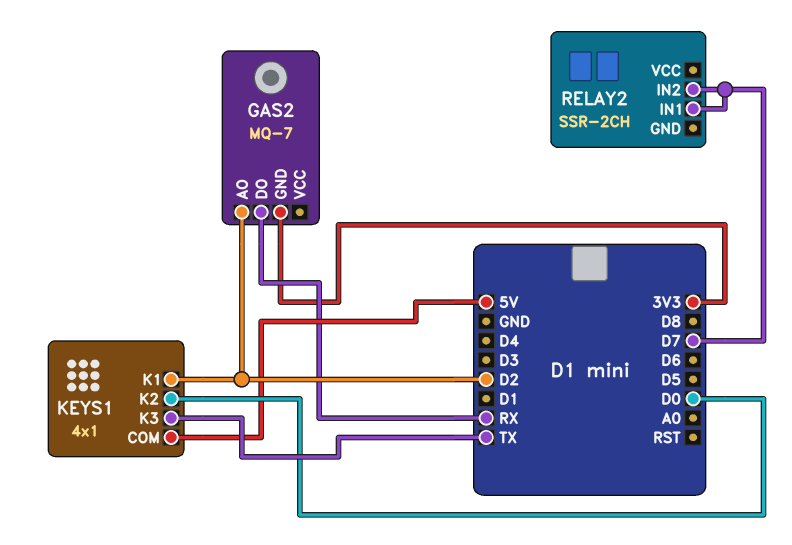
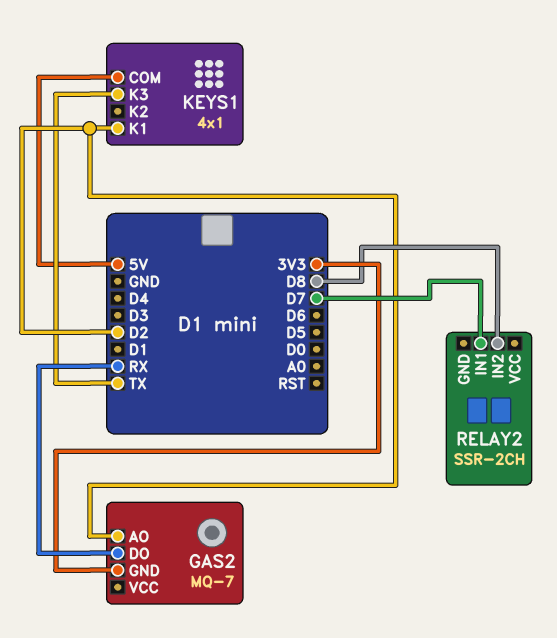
KEYS1 pin K2: D0 -> none
RELAY2 pin IN2: D7 -> D8

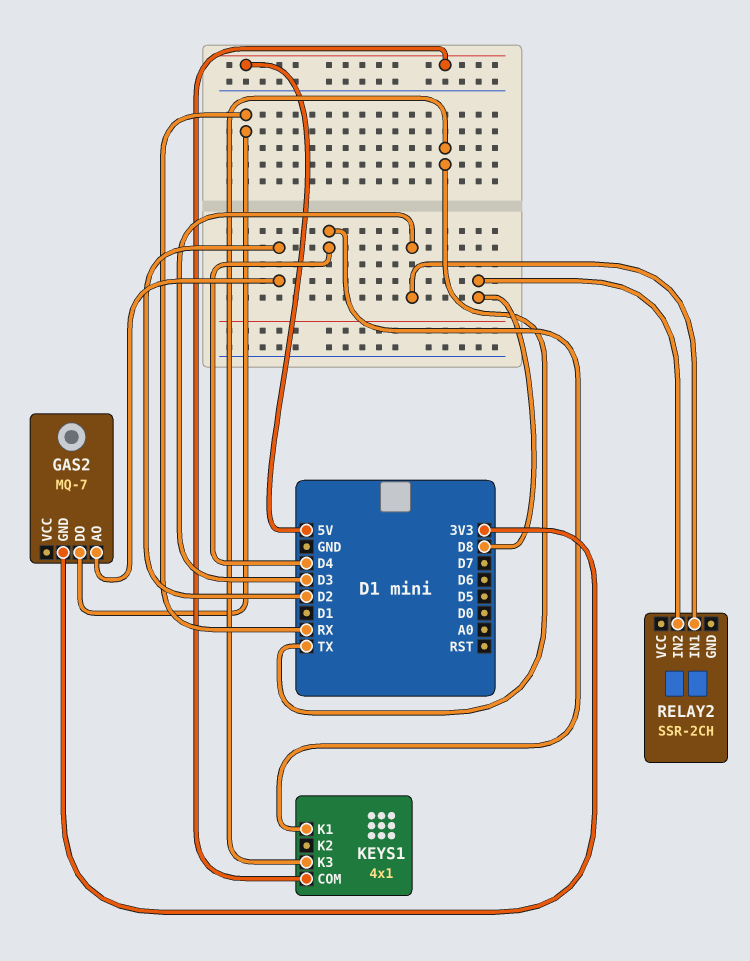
KEYS1 pin K1: D2 -> D4
RELAY2 pin IN1: D7 -> D3

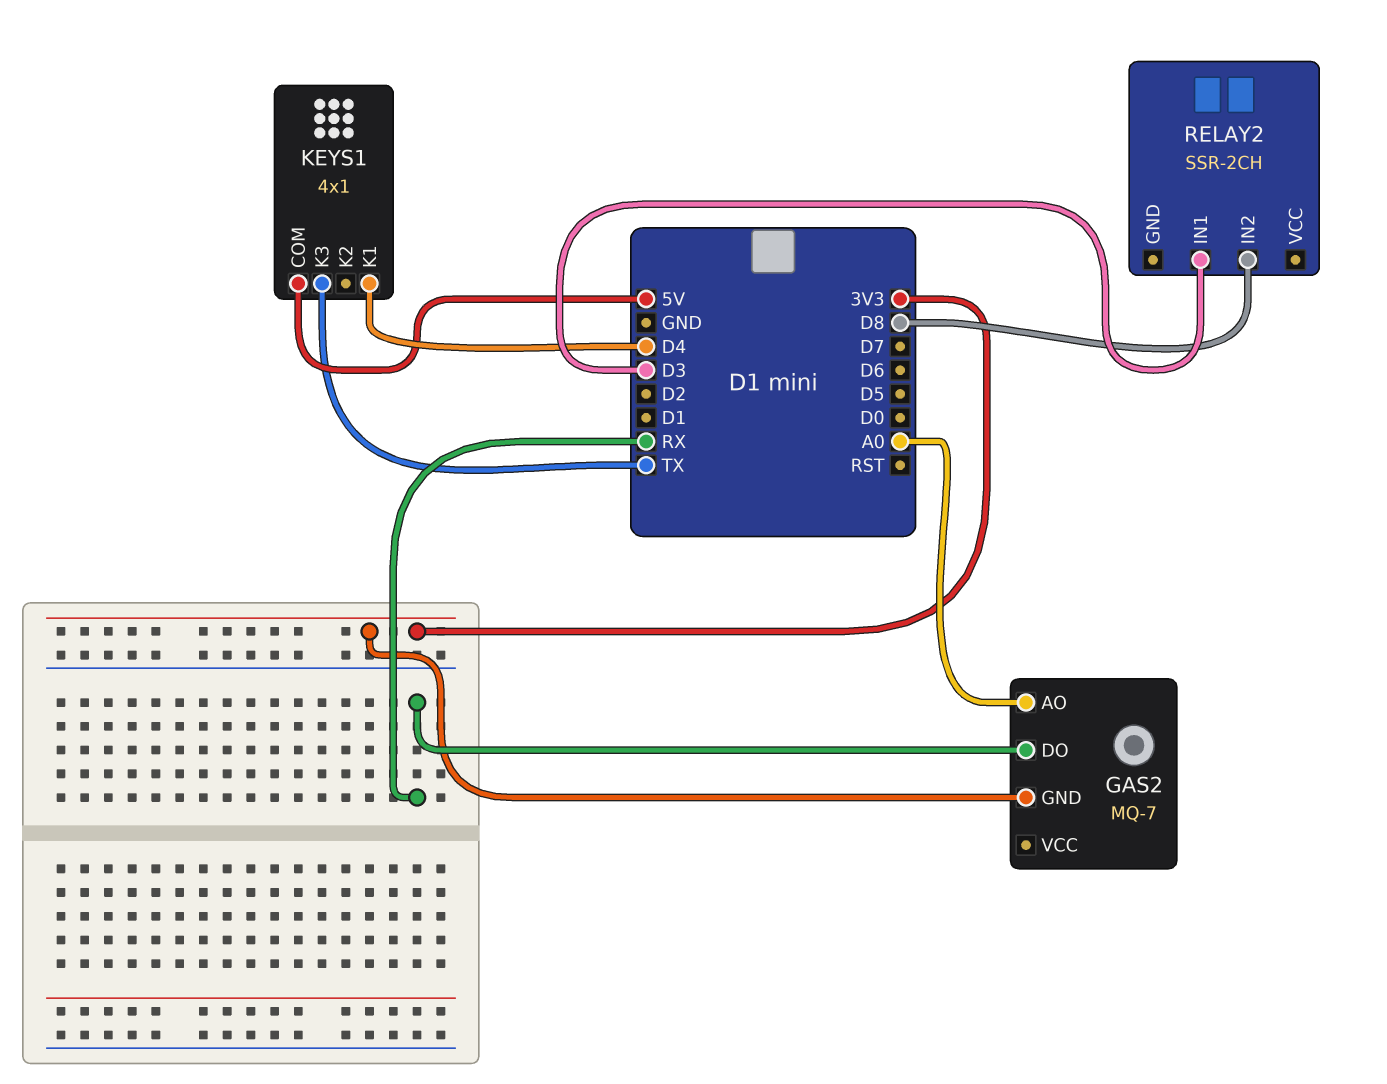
GAS2 pin AO: D2 -> A0

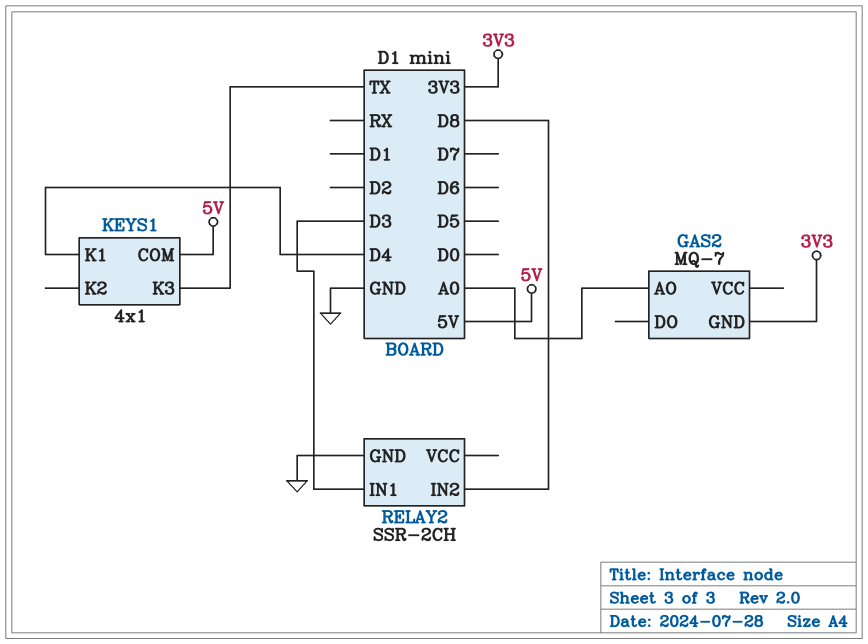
GAS2 pin DO: RX -> none
RELAY2 pin GND: none -> GND

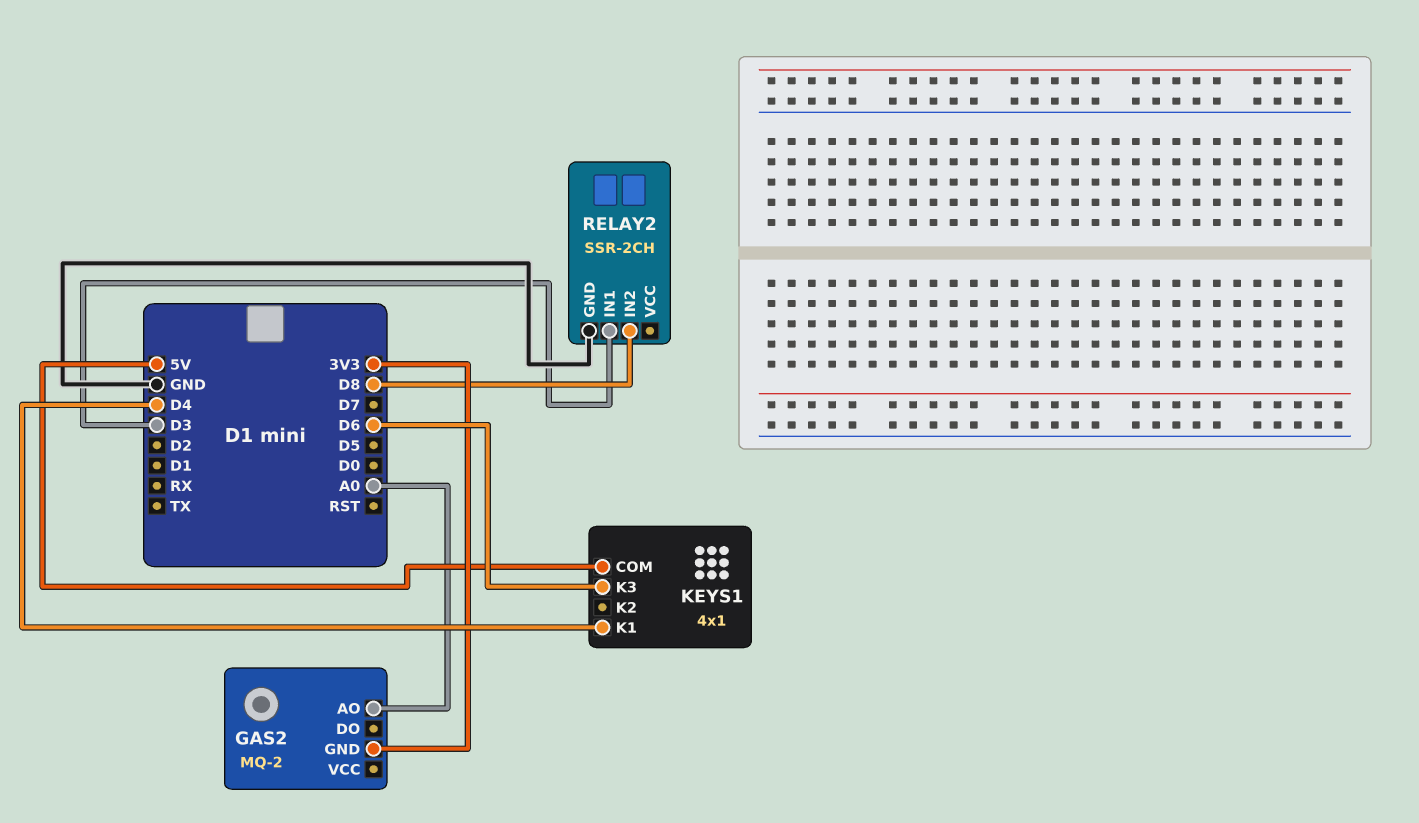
GAS2: MQ-7 -> MQ-2
KEYS1 pin K3: TX -> D6

